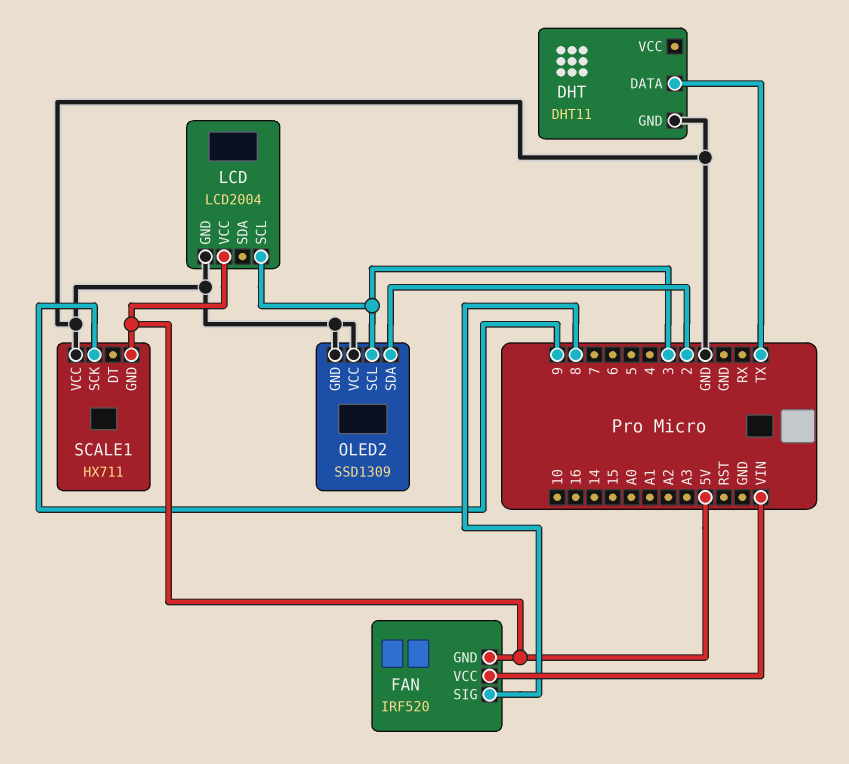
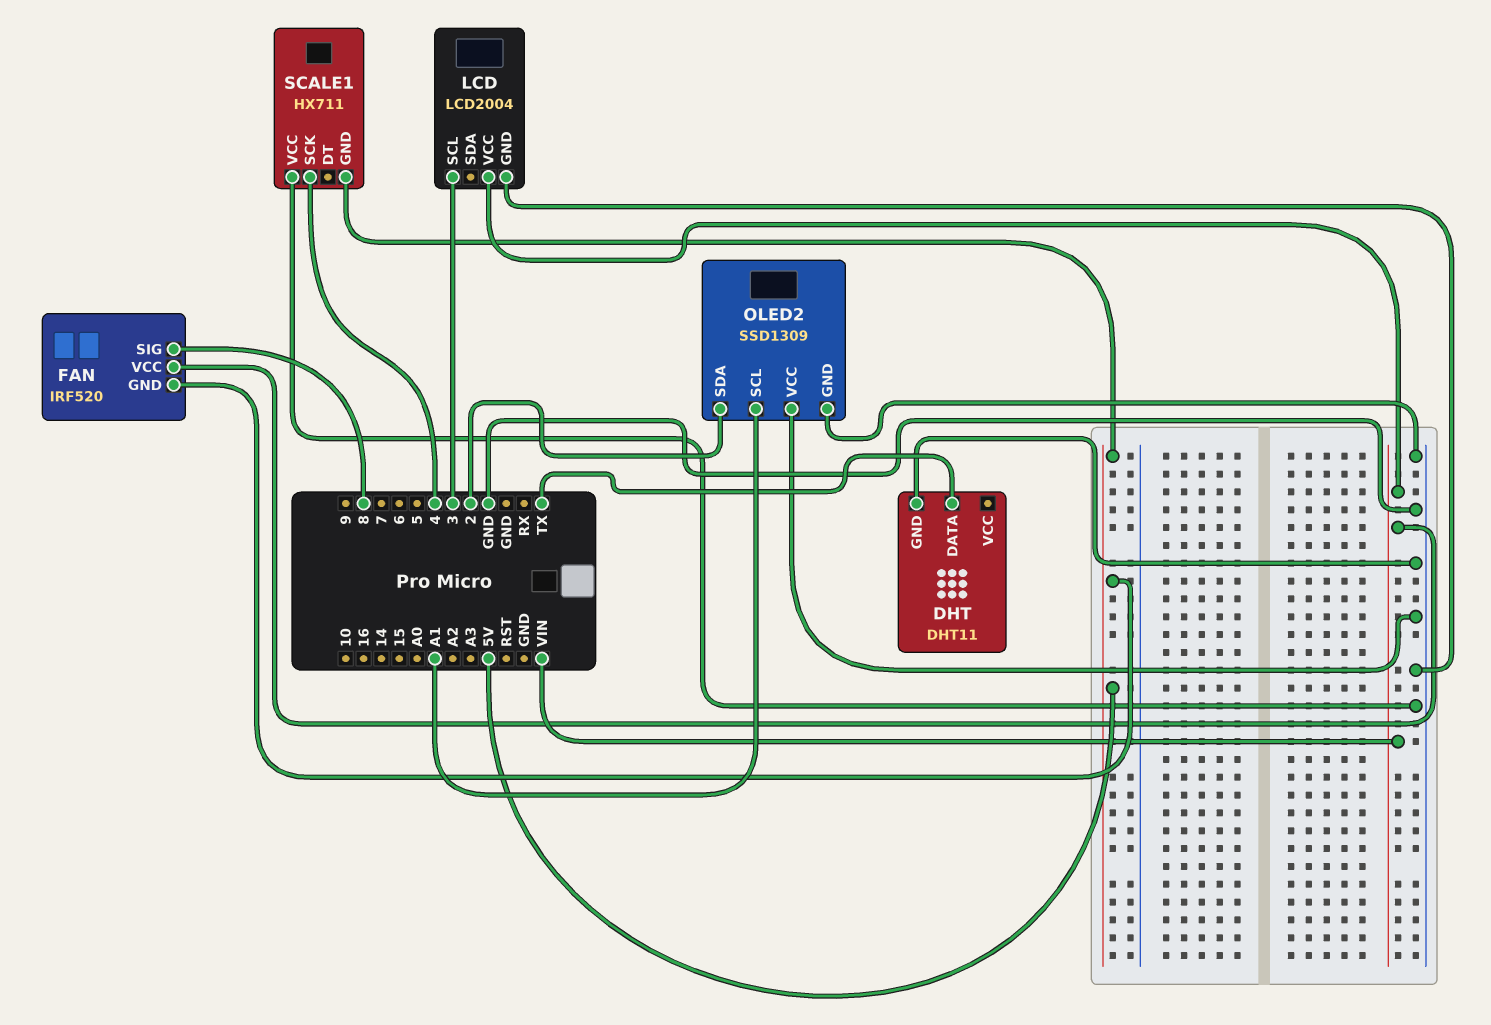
LCD pin VCC: 5V -> VIN
OLED2 pin SCL: 3 -> A1
SCALE1 pin SCK: 9 -> 4

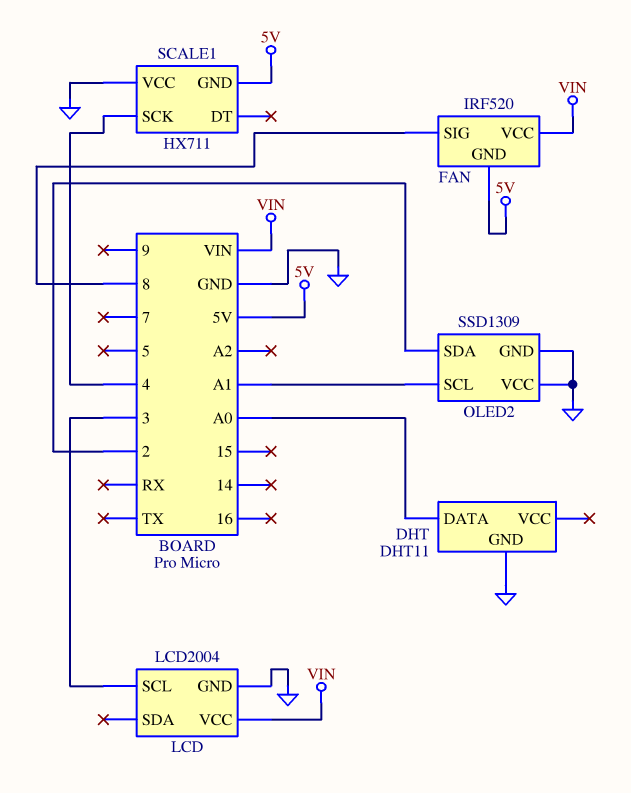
DHT pin DATA: TX -> A0

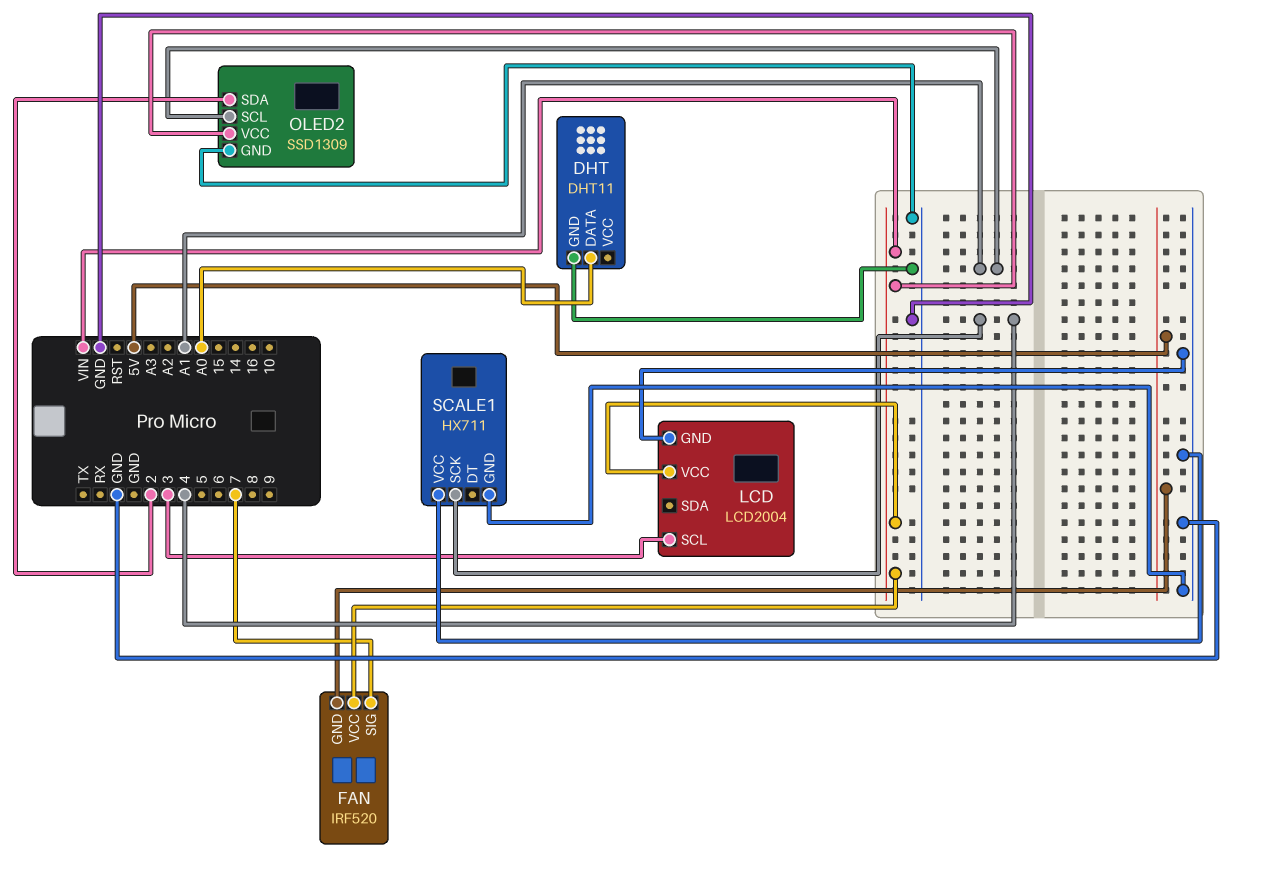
FAN pin SIG: 8 -> 7
OLED2 pin VCC: GND -> VIN
SCALE1 pin GND: 5V -> GND

